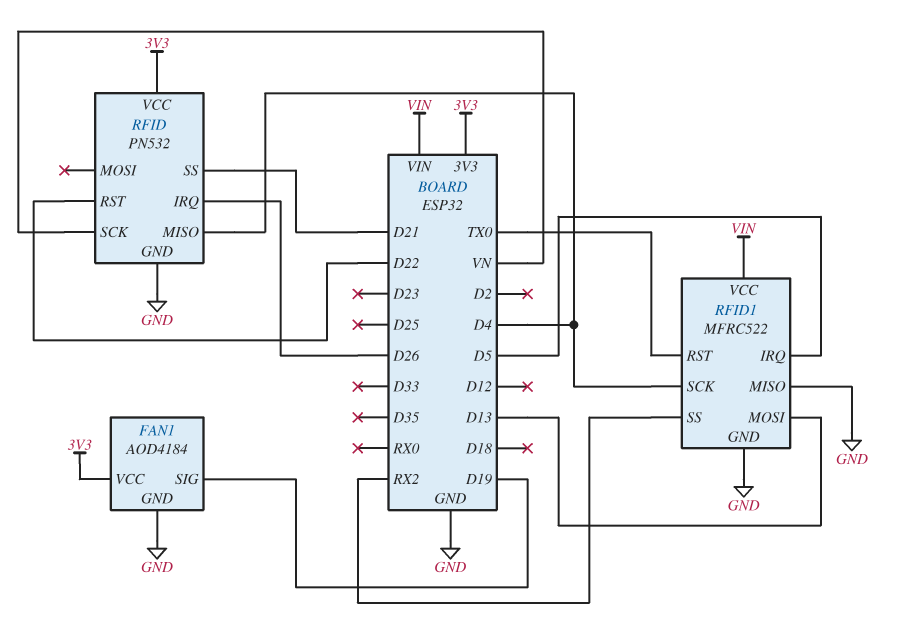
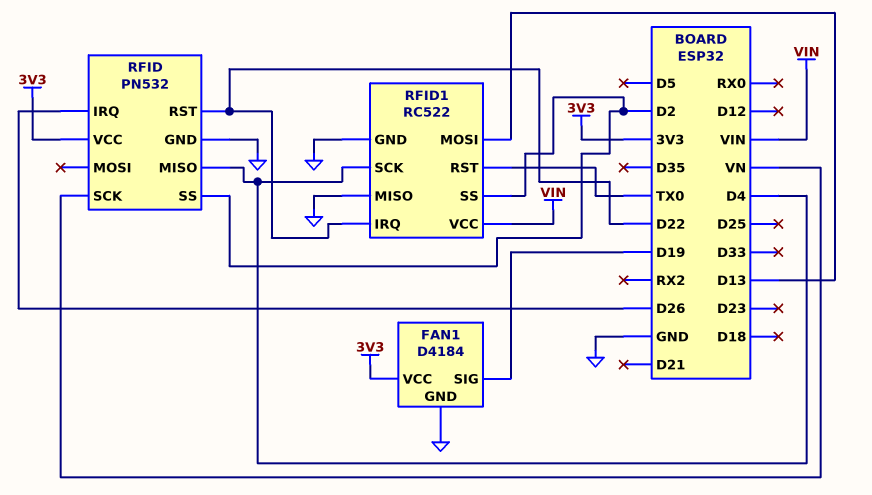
FAN1: AOD4184 -> D4184
RFID pin SS: D21 -> D2
RFID1: MFRC522 -> RC522
RFID1 pin IRQ: D5 -> D22
RFID1 pin SS: RX2 -> D2

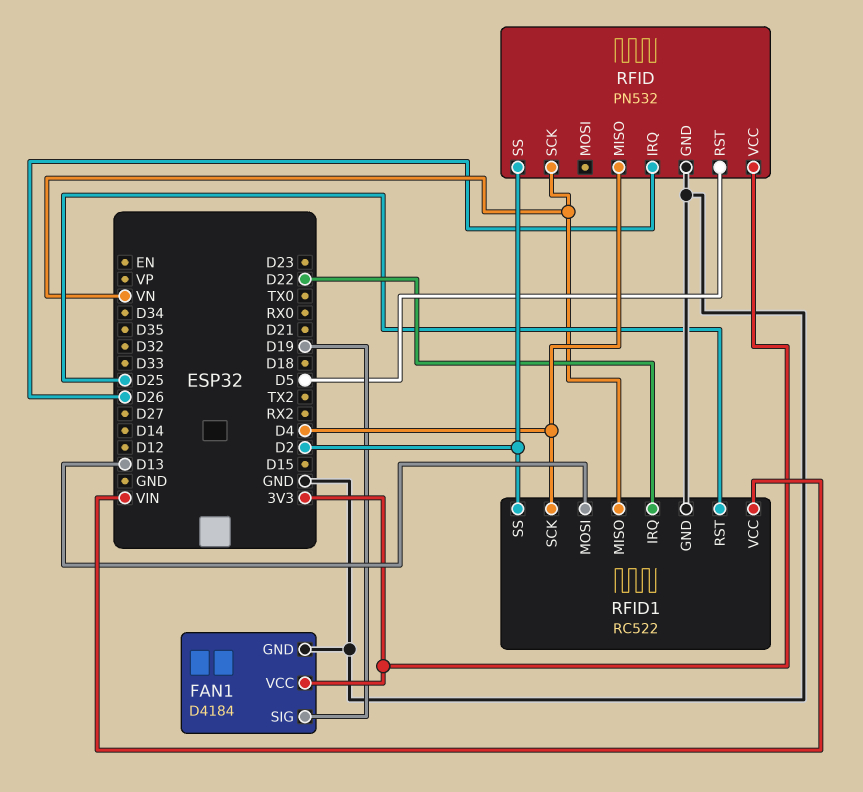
RFID pin RST: D22 -> D5
RFID1 pin MISO: GND -> VN
RFID1 pin RST: TX0 -> D25

